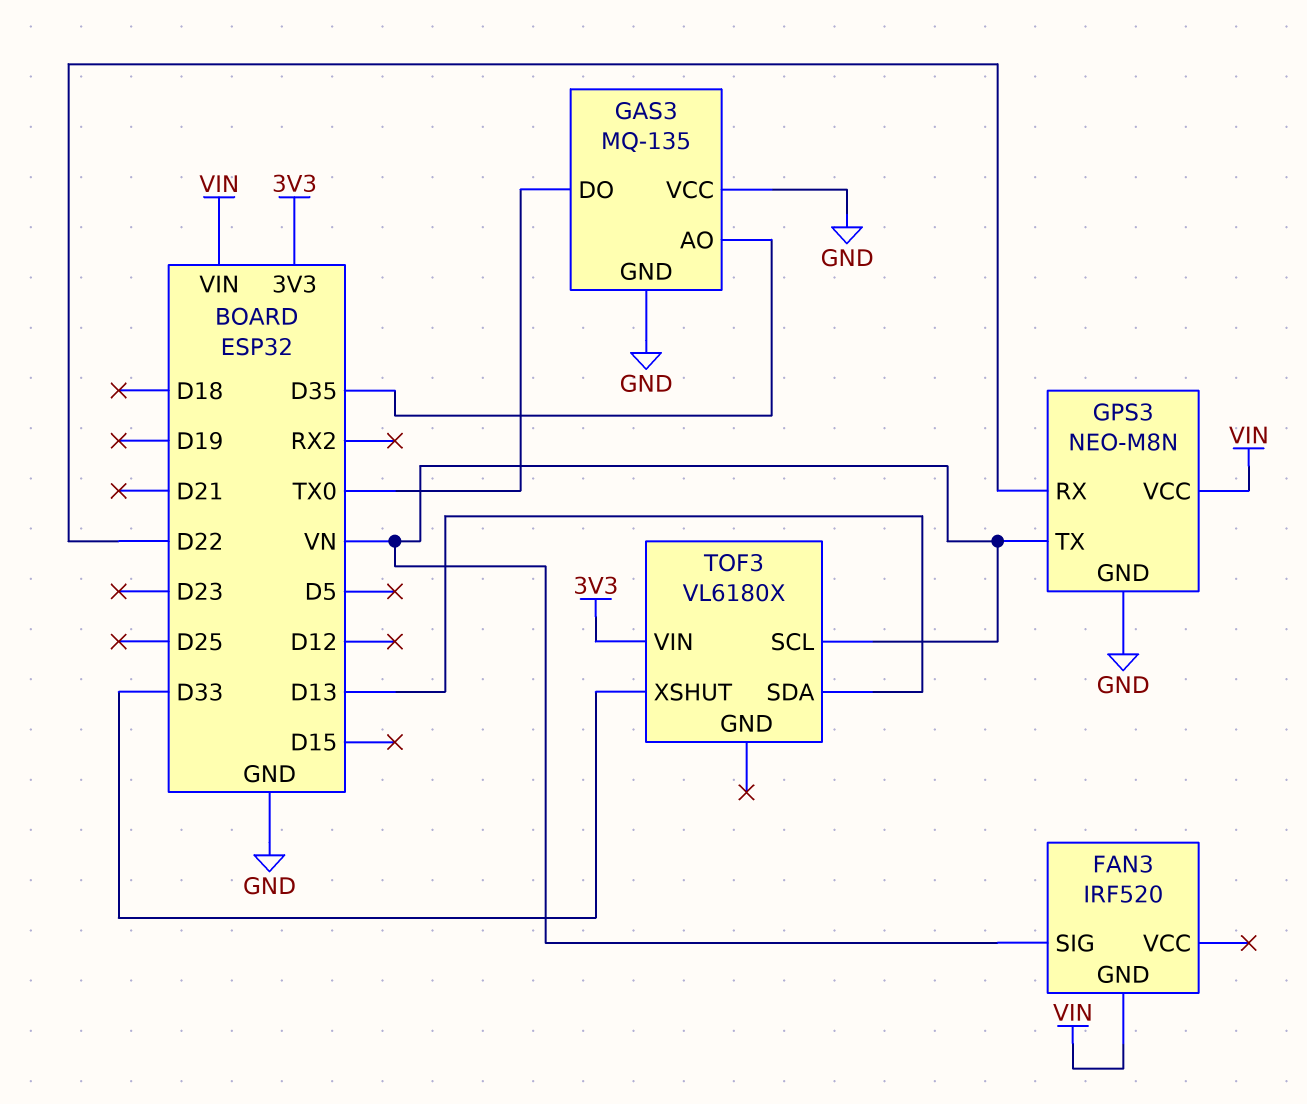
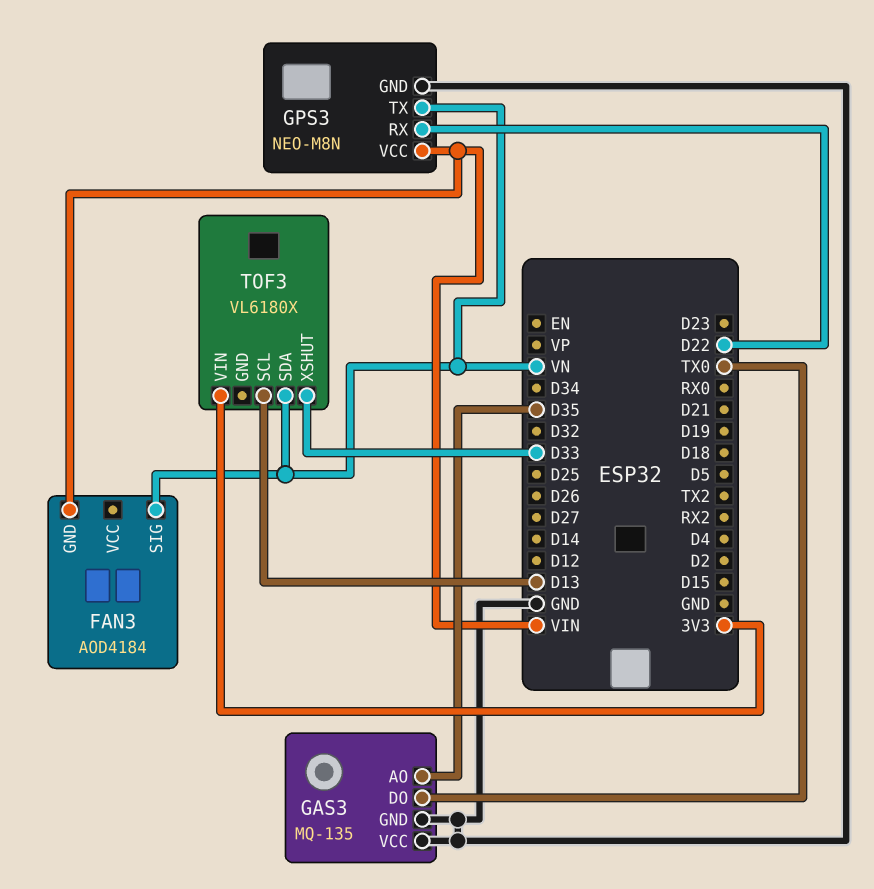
FAN3: IRF520 -> AOD4184
TOF3 pin SCL: VN -> D13
TOF3 pin SDA: D13 -> VN

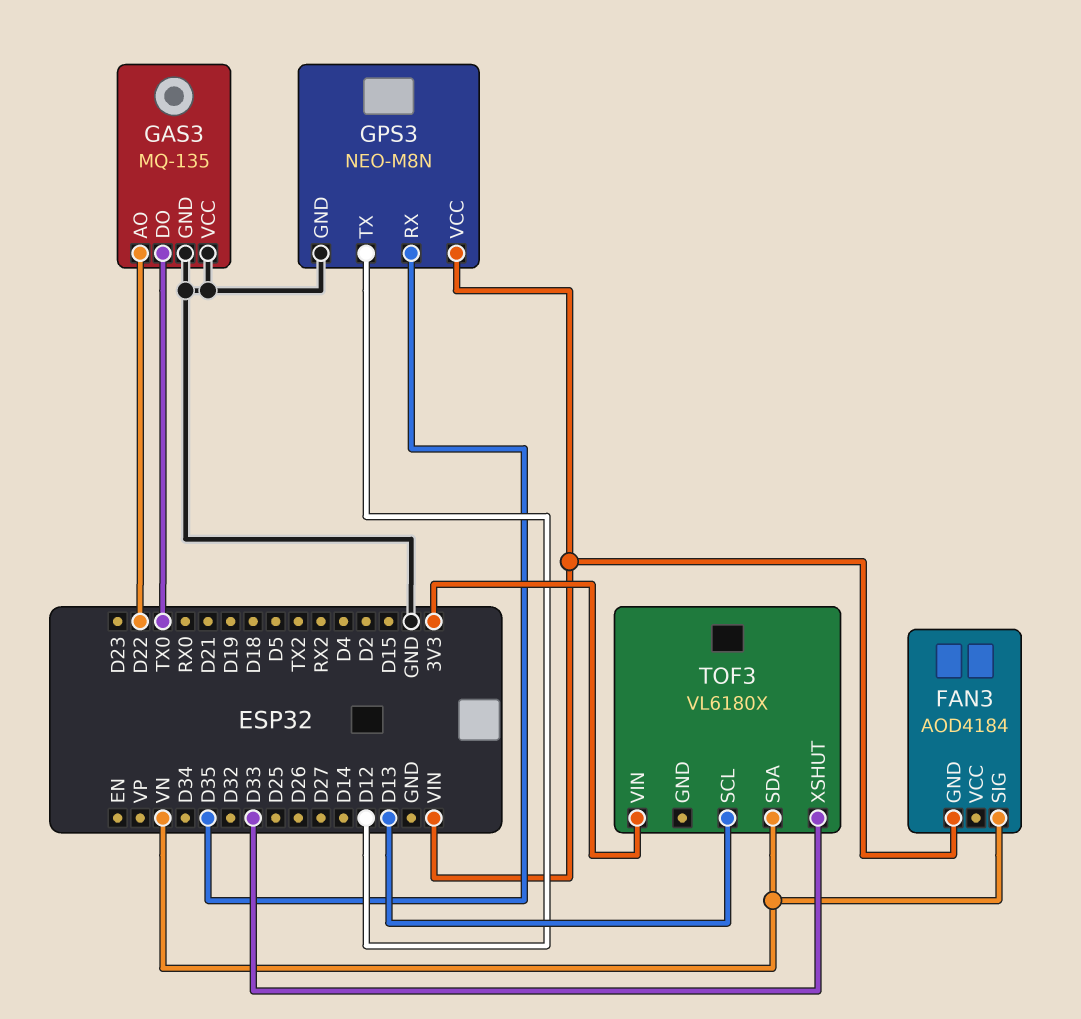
GAS3 pin AO: D35 -> D22
GPS3 pin RX: D22 -> D35
GPS3 pin TX: VN -> D12

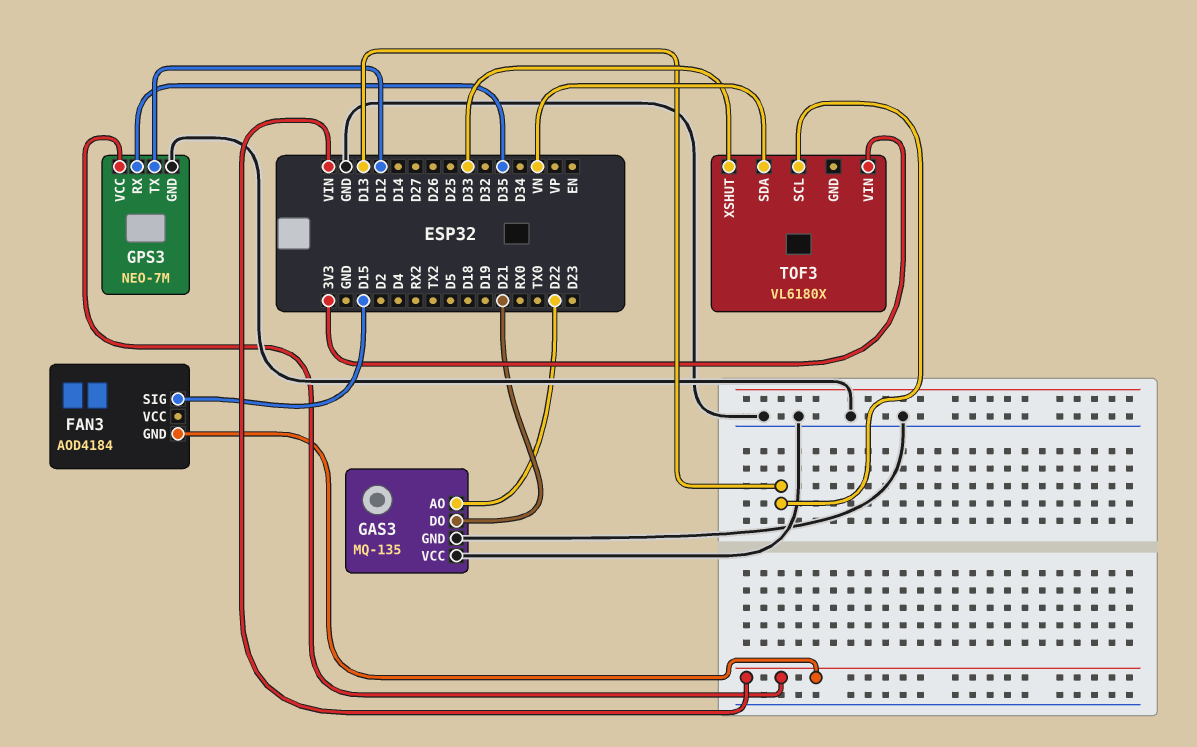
FAN3 pin SIG: VN -> D15
GAS3 pin DO: TX0 -> D21
GPS3: NEO-M8N -> NEO-7M

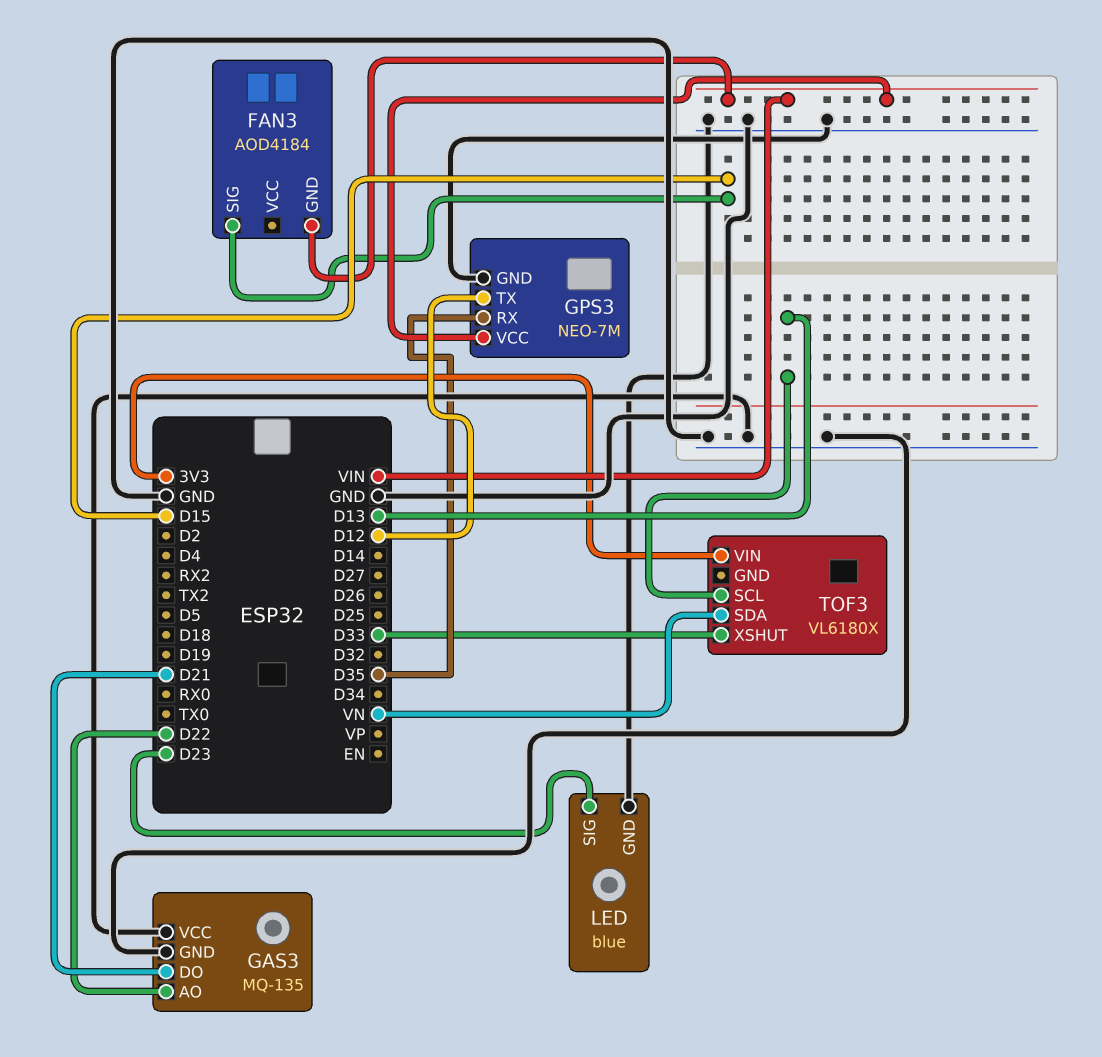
LED: none -> blue
LED pin GND: none -> GND
LED pin SIG: none -> D23

